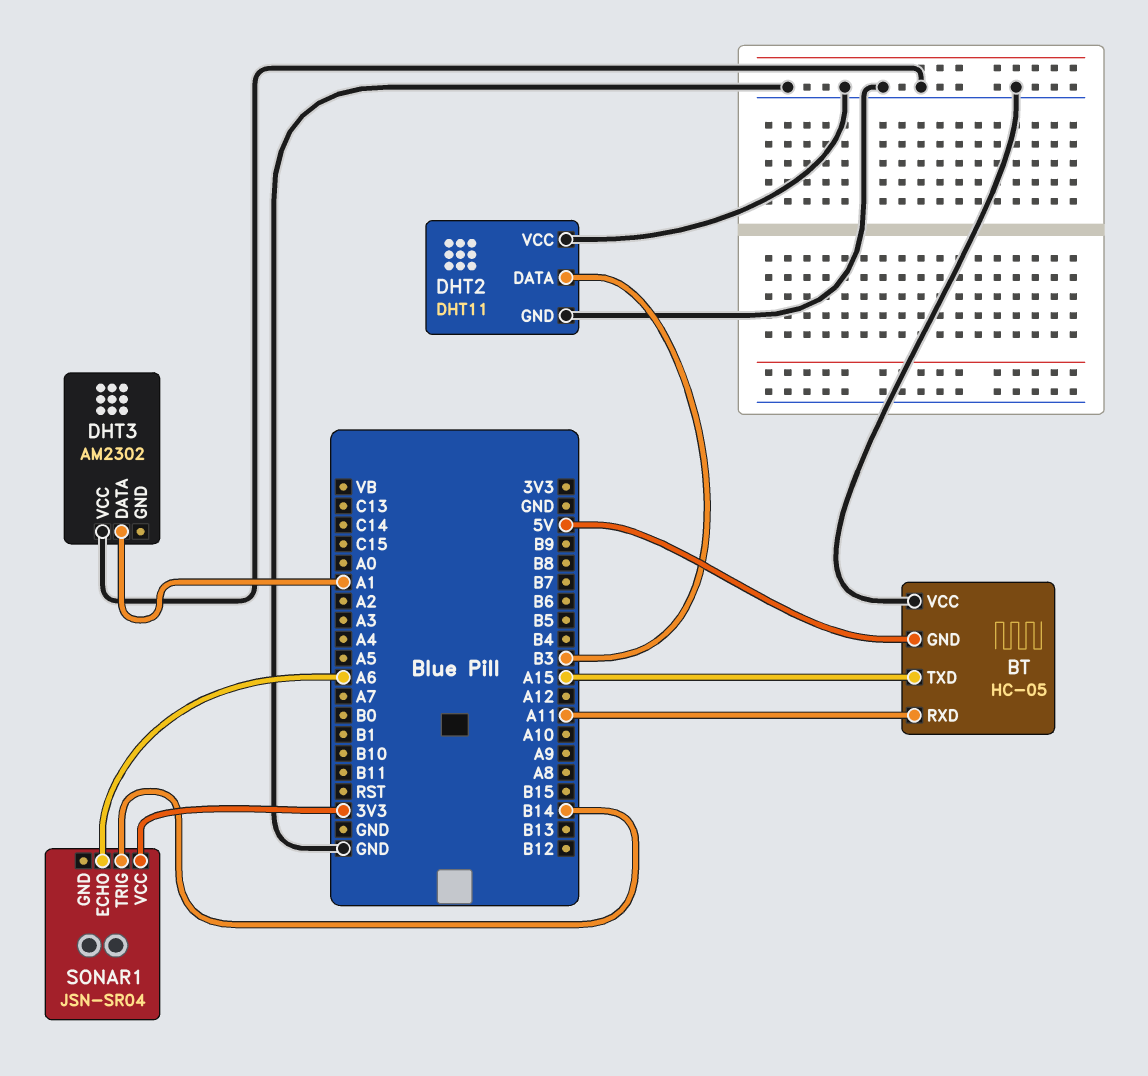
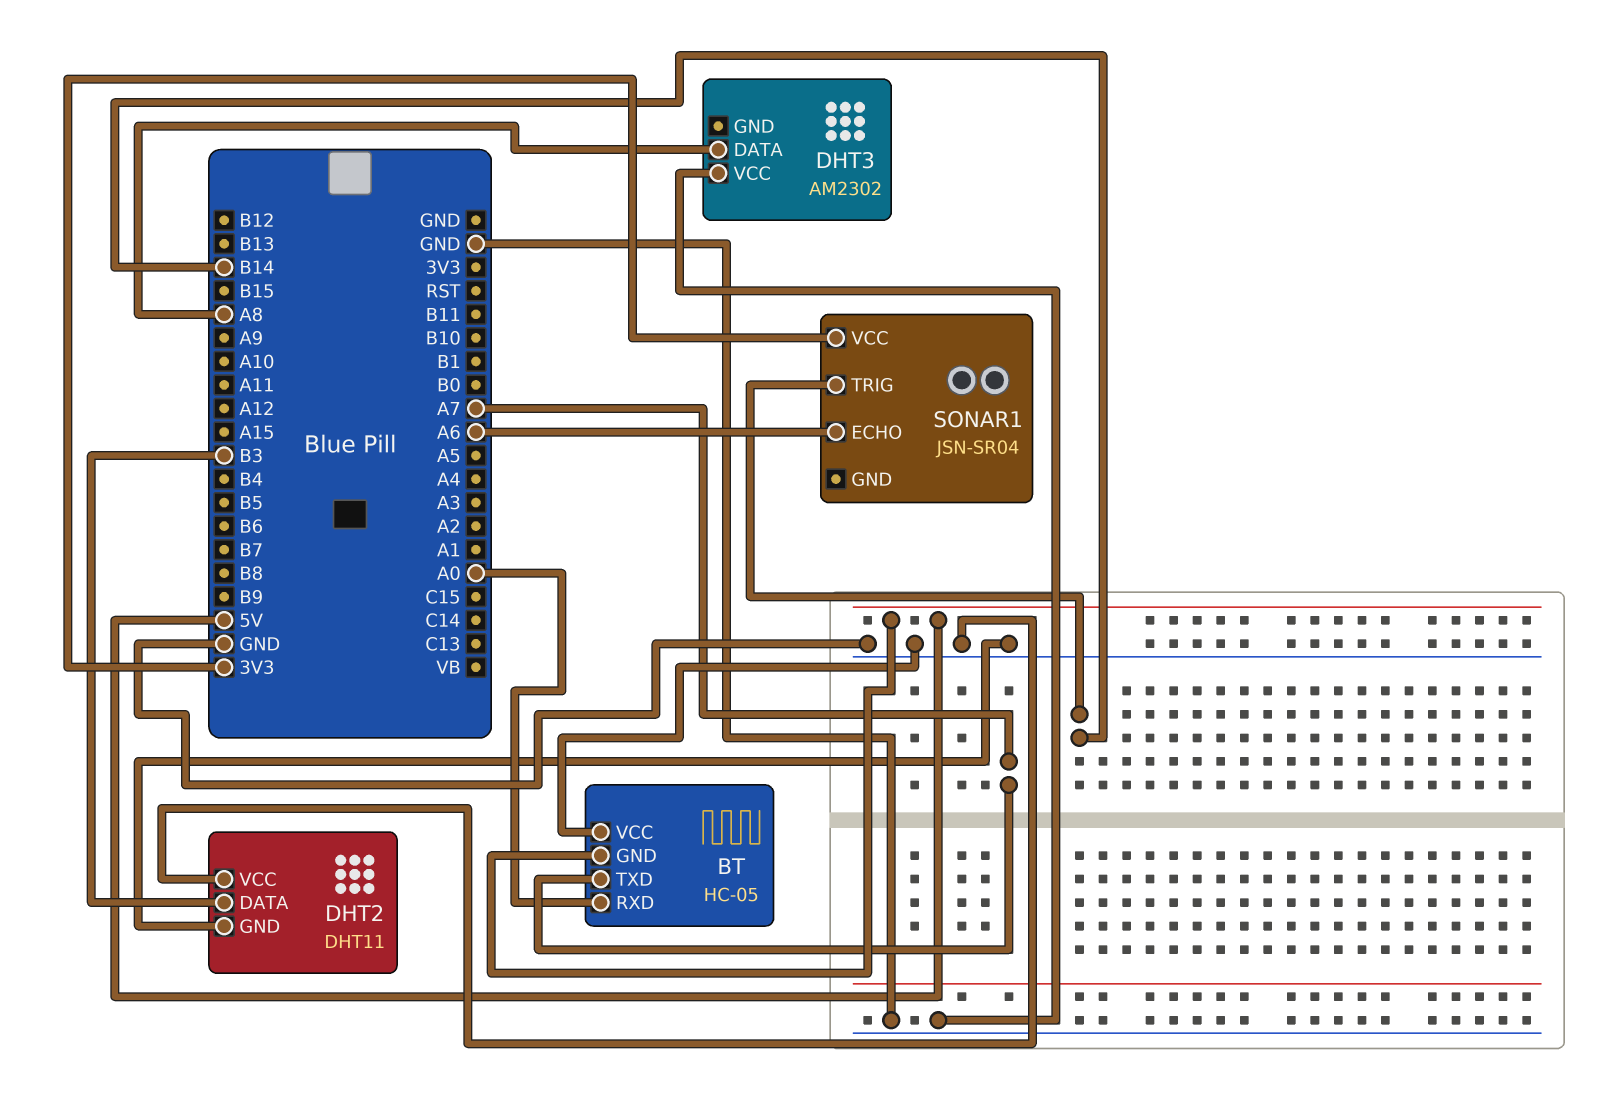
BT pin RXD: A11 -> A0
BT pin TXD: A15 -> A7
DHT3 pin DATA: A1 -> A8

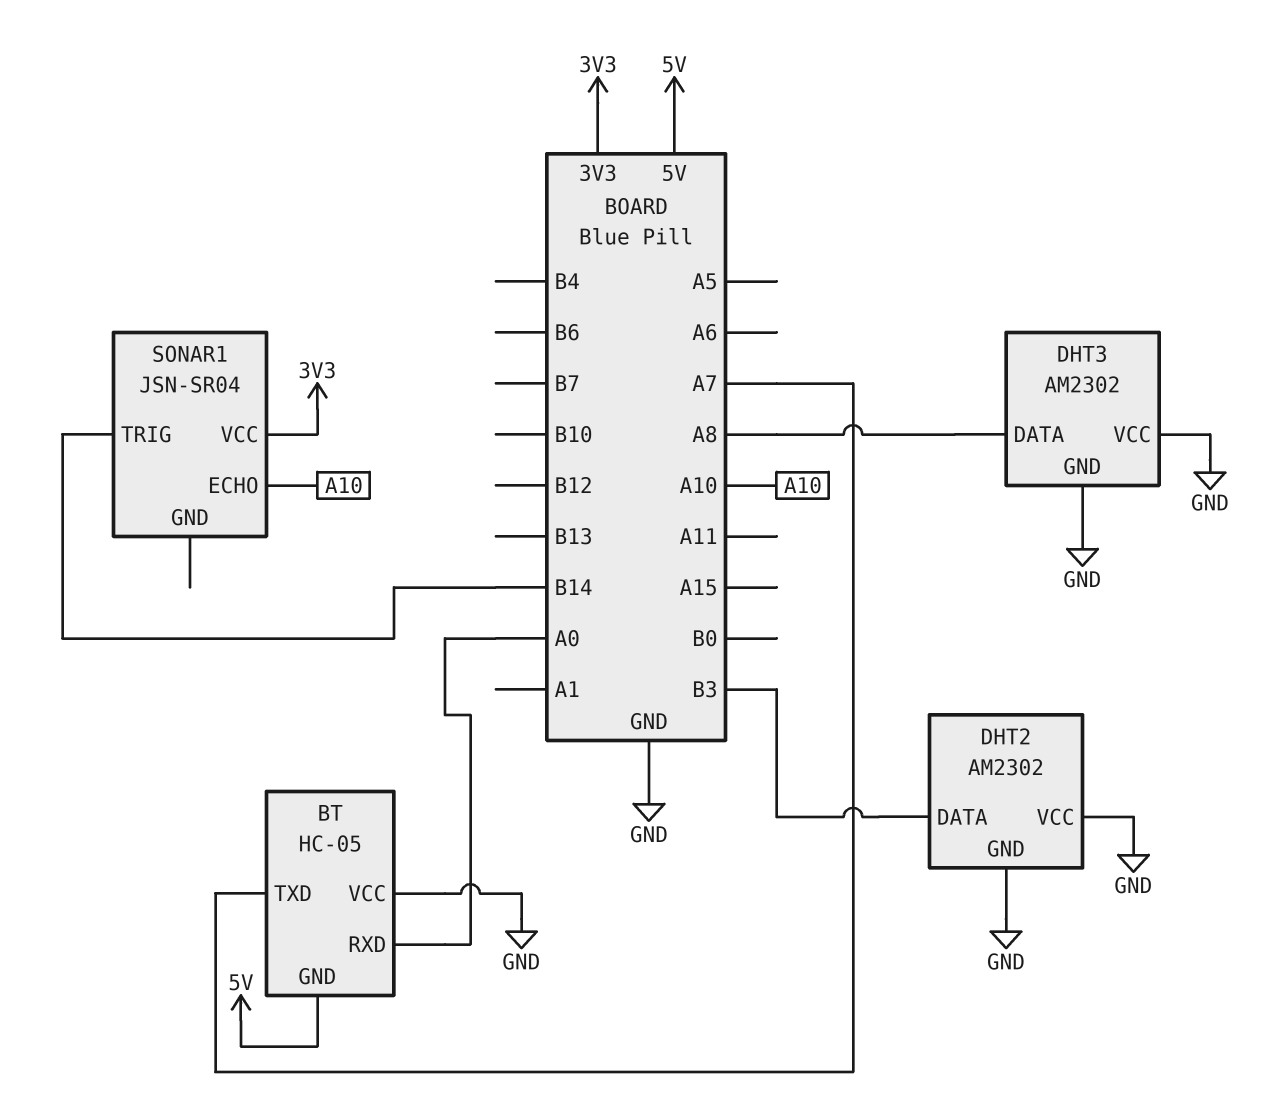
DHT2: DHT11 -> AM2302
DHT3 pin GND: none -> GND
SONAR1 pin ECHO: A6 -> A10

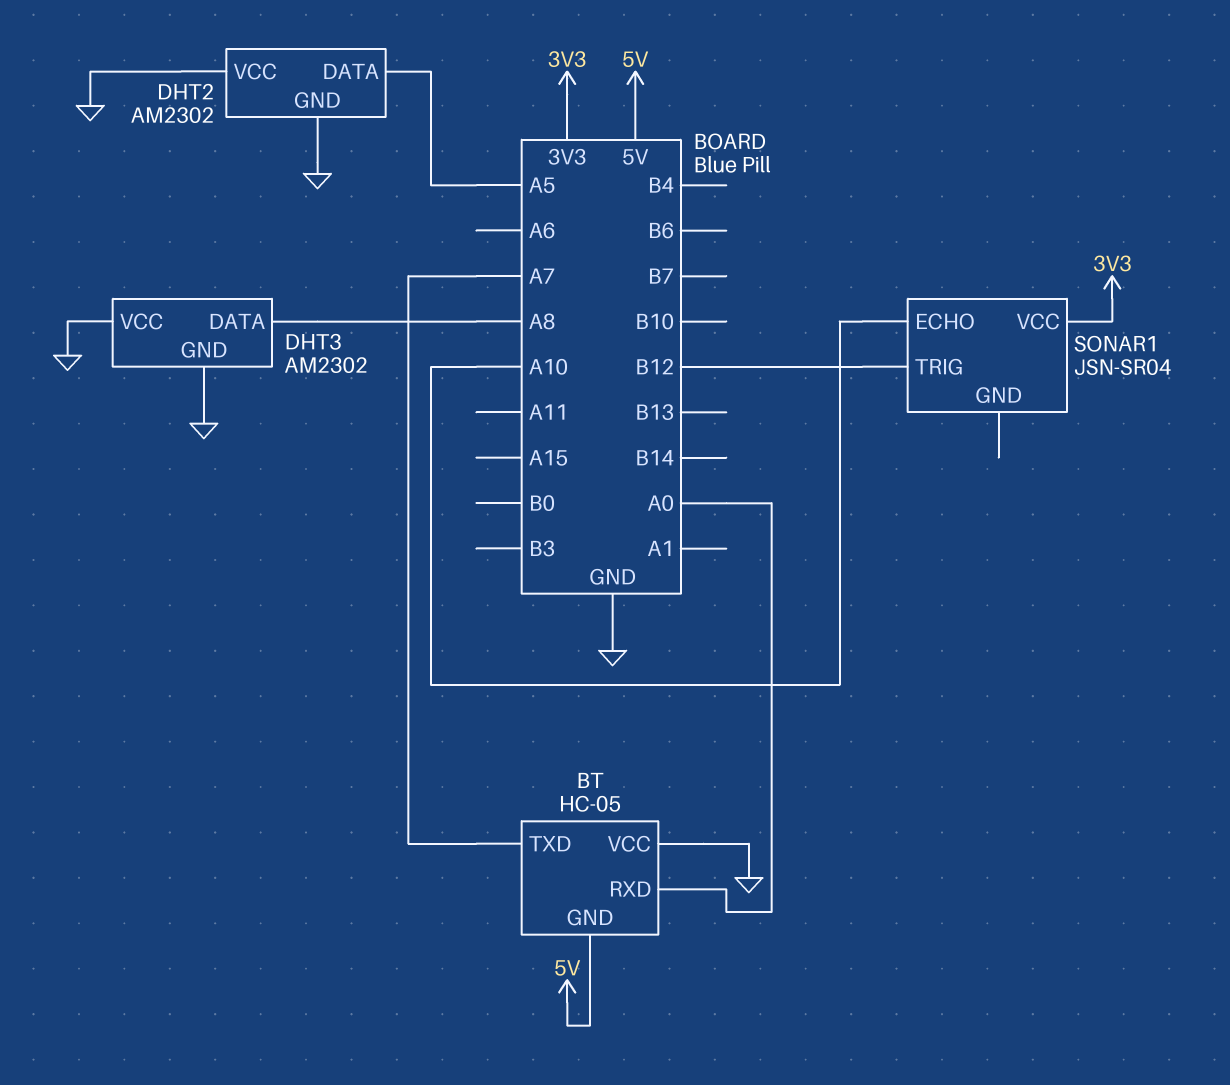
DHT2 pin DATA: B3 -> A5
SONAR1 pin TRIG: B14 -> B12

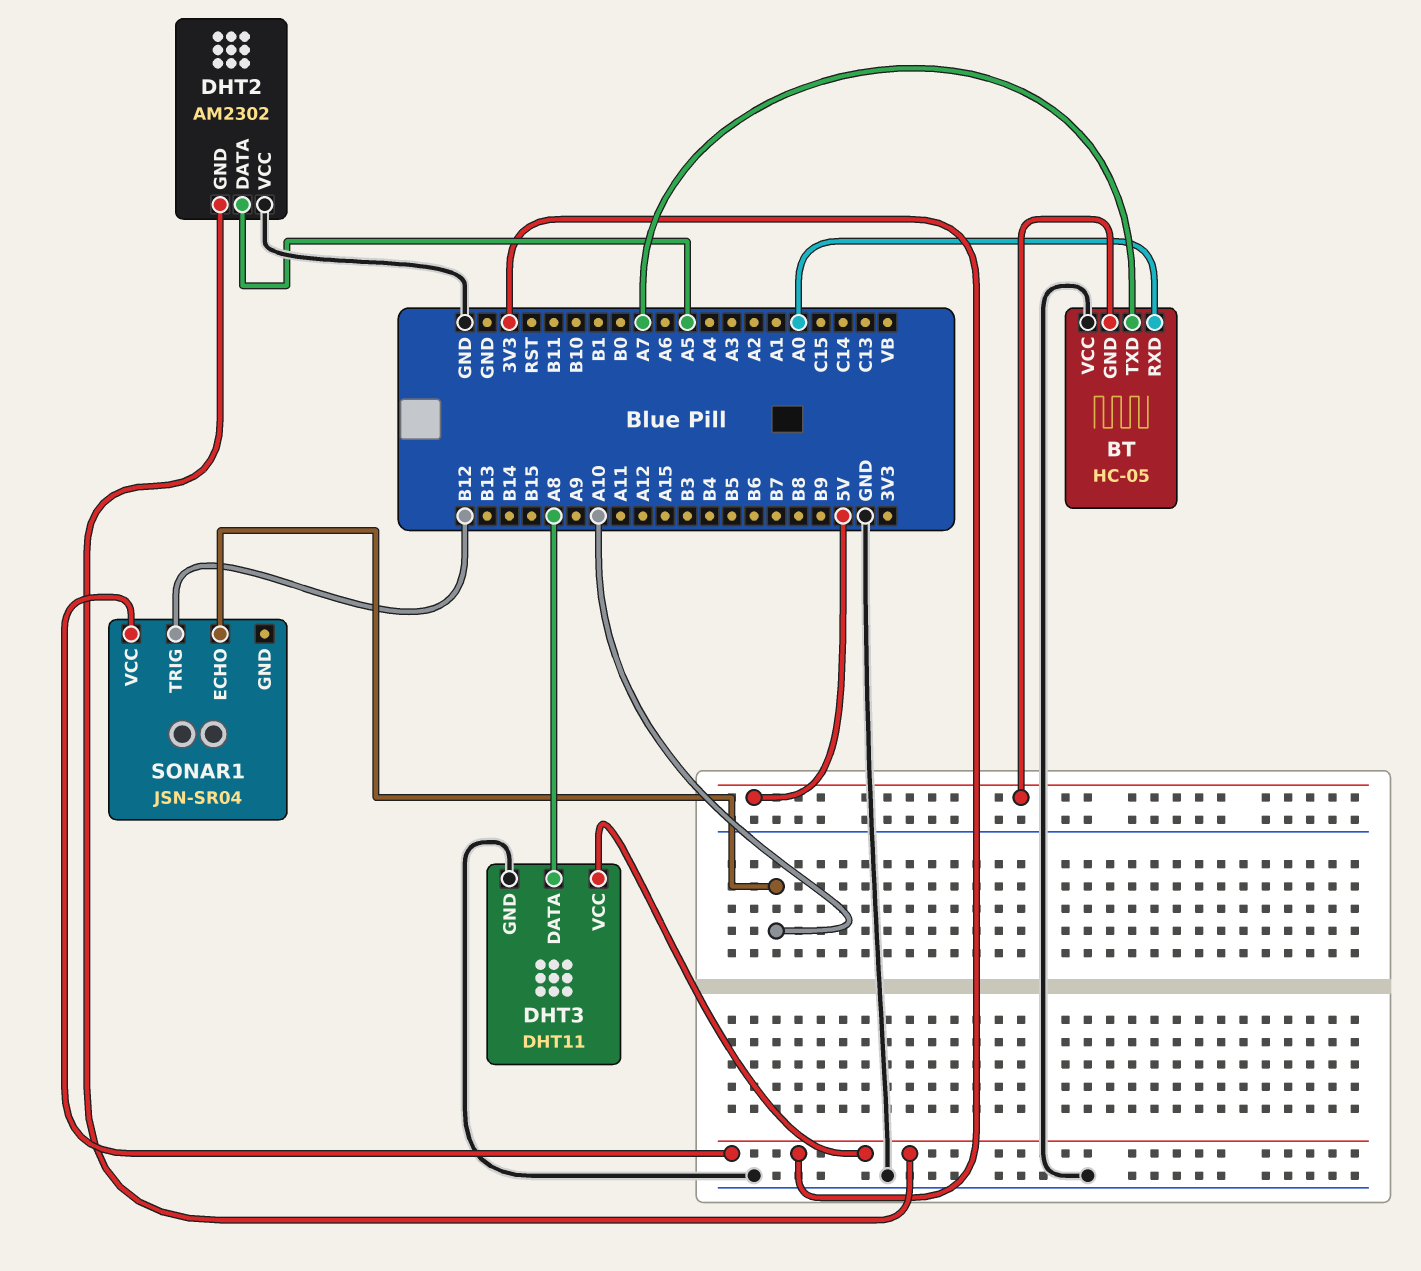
DHT2 pin GND: GND -> 3V3
DHT3: AM2302 -> DHT11
DHT3 pin VCC: GND -> 3V3

